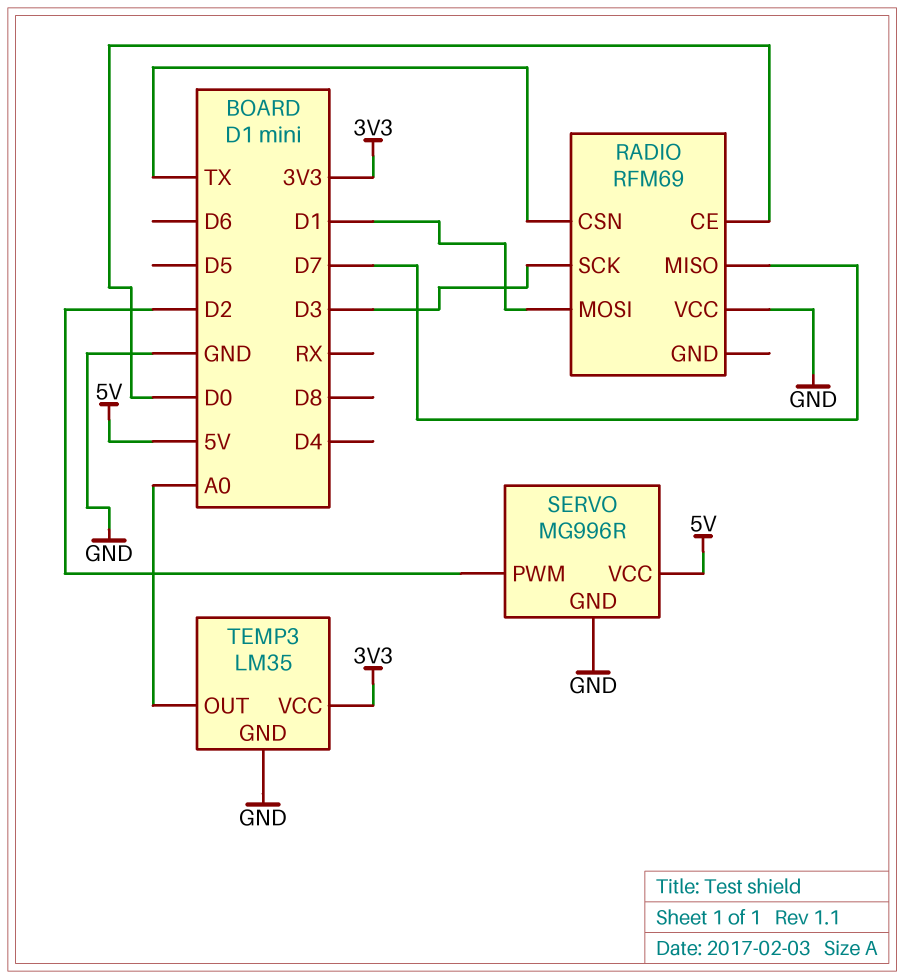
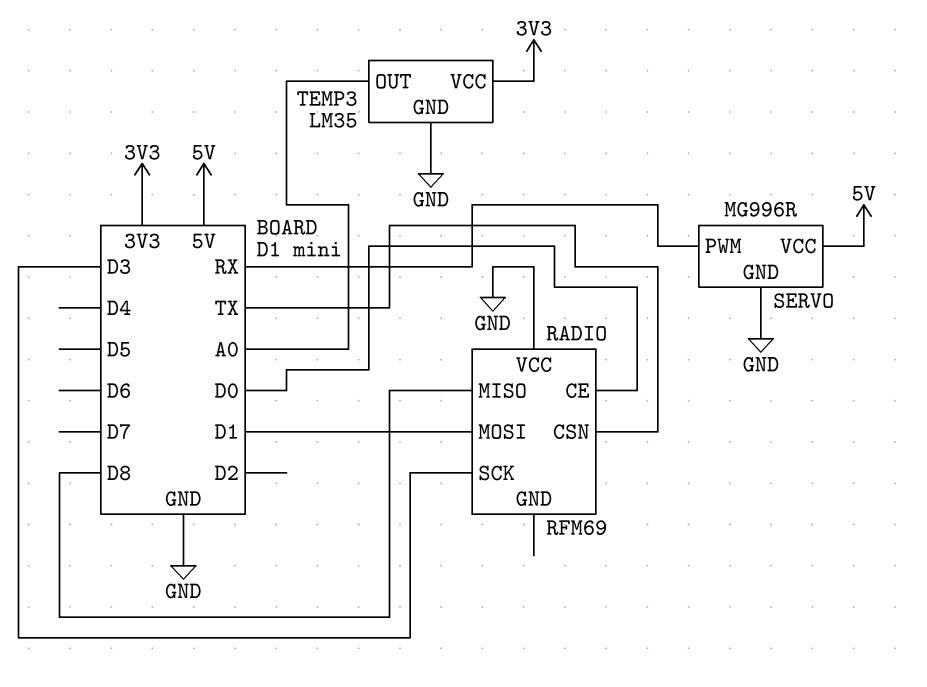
RADIO pin MISO: D7 -> D8
SERVO pin PWM: D2 -> RX

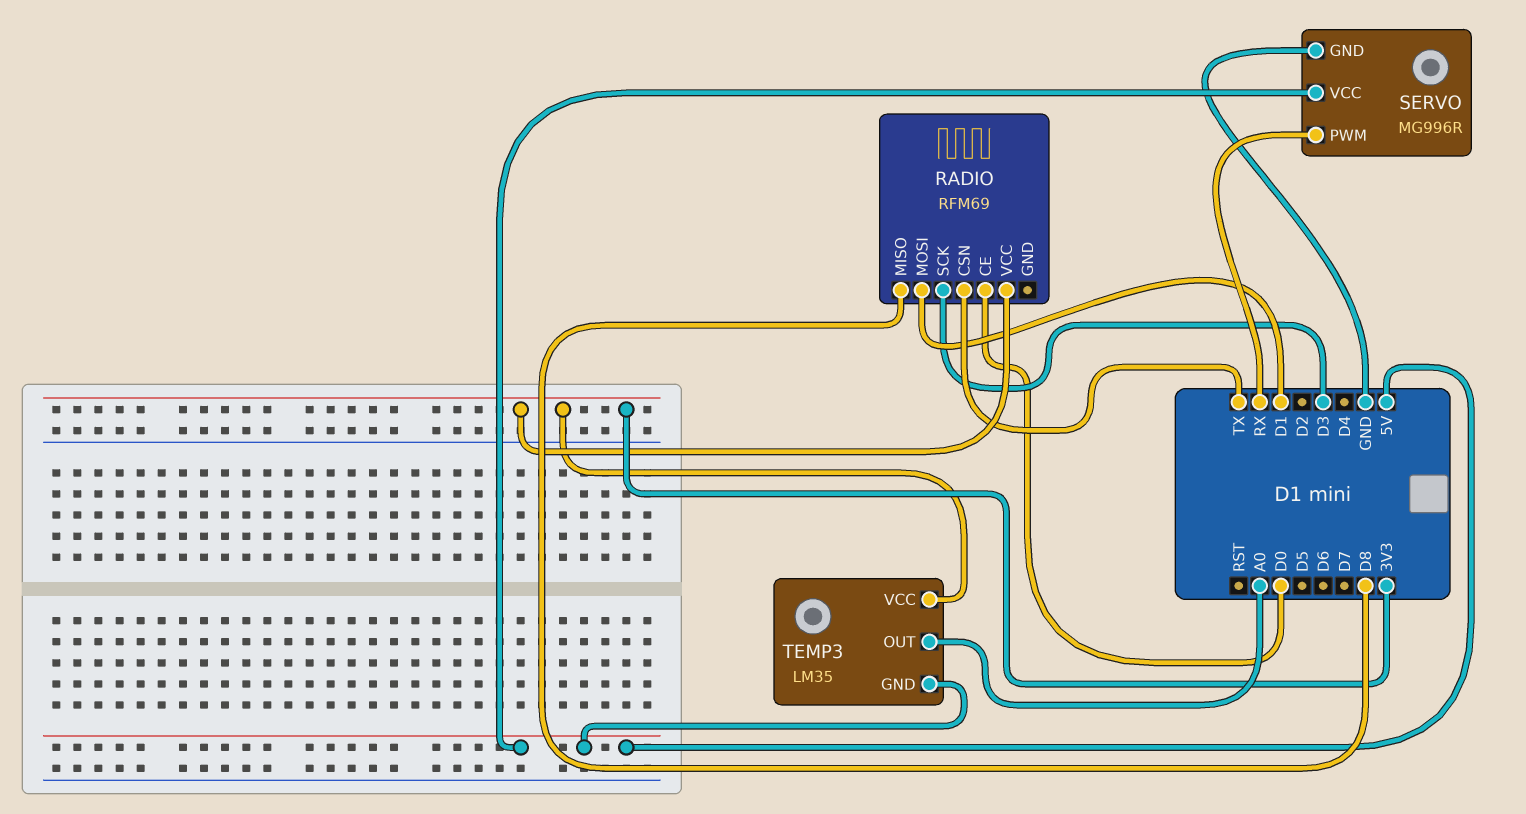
RADIO pin VCC: GND -> 3V3
TEMP3 pin GND: GND -> 5V

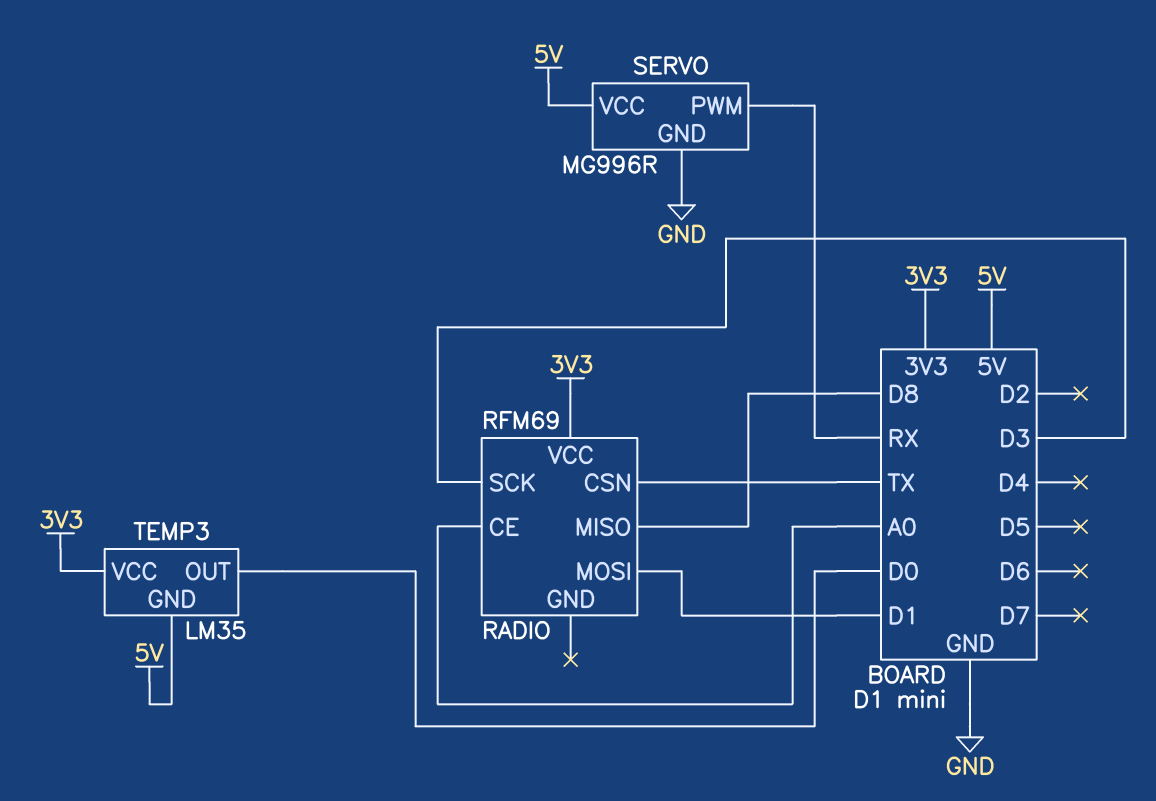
RADIO pin CE: D0 -> A0
TEMP3 pin OUT: A0 -> D0

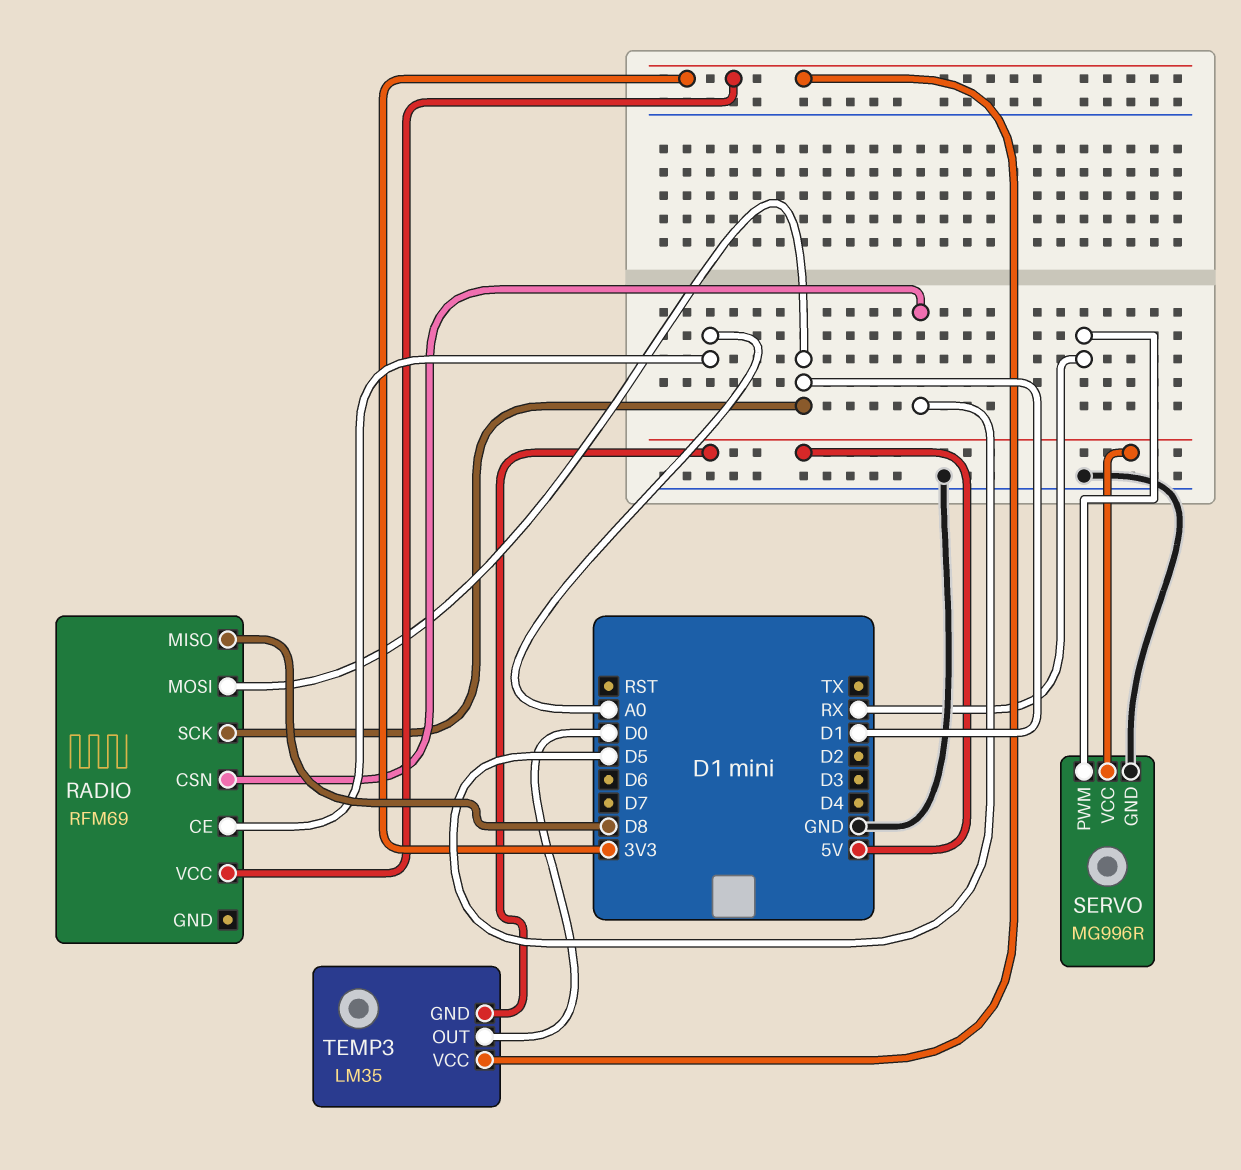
RADIO pin CSN: TX -> D5
RADIO pin SCK: D3 -> D1

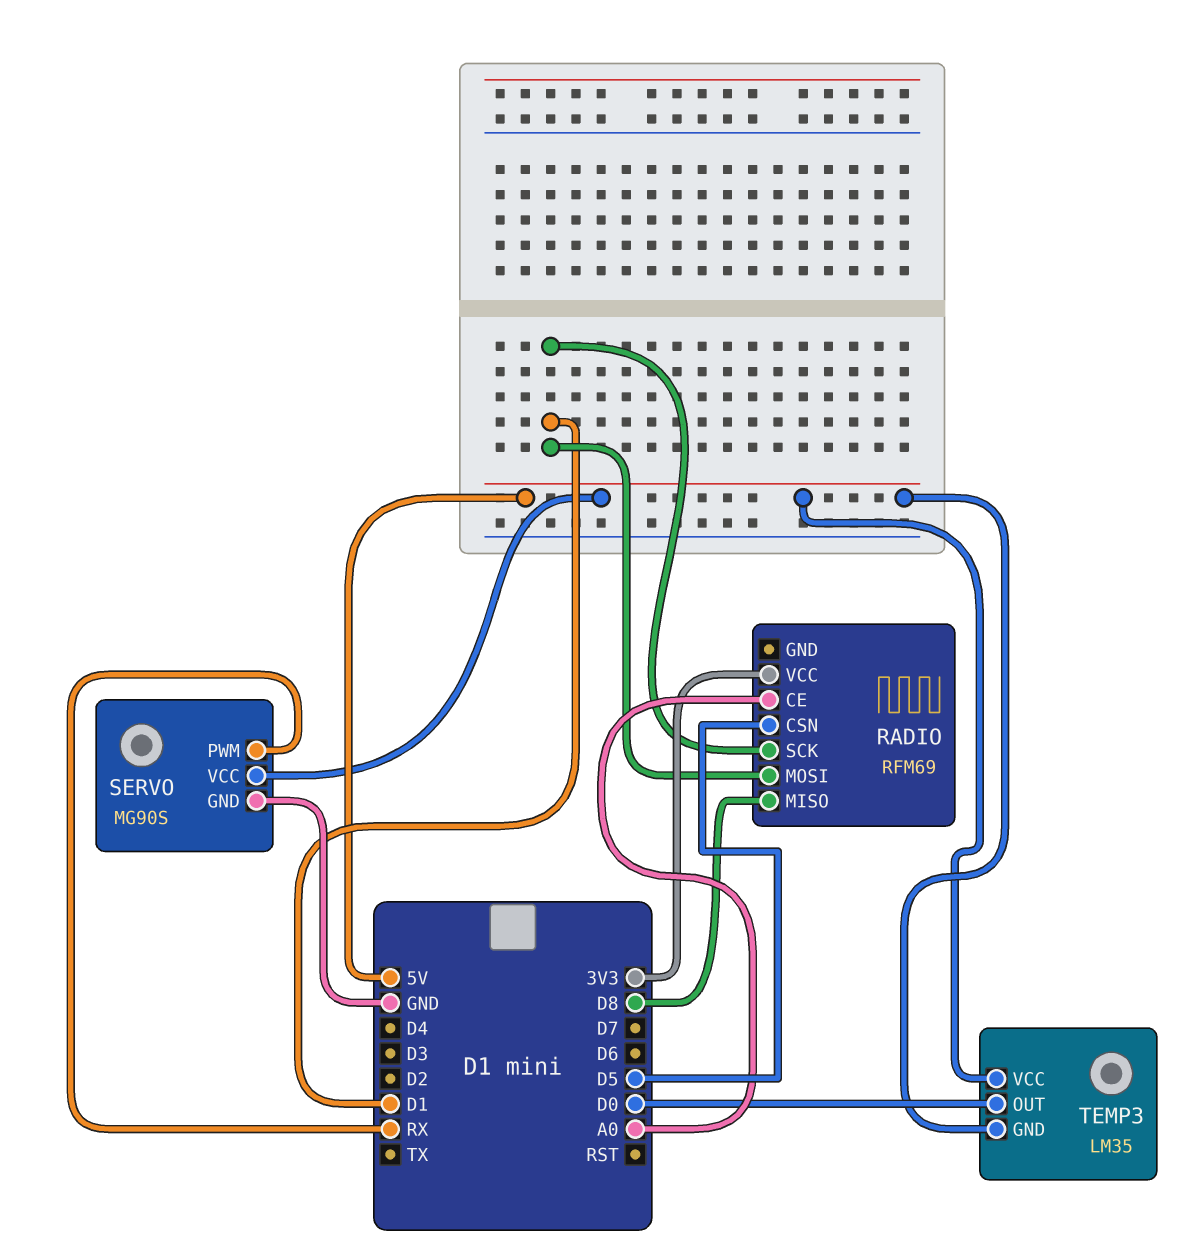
SERVO: MG996R -> MG90S
TEMP3 pin VCC: 3V3 -> 5V

